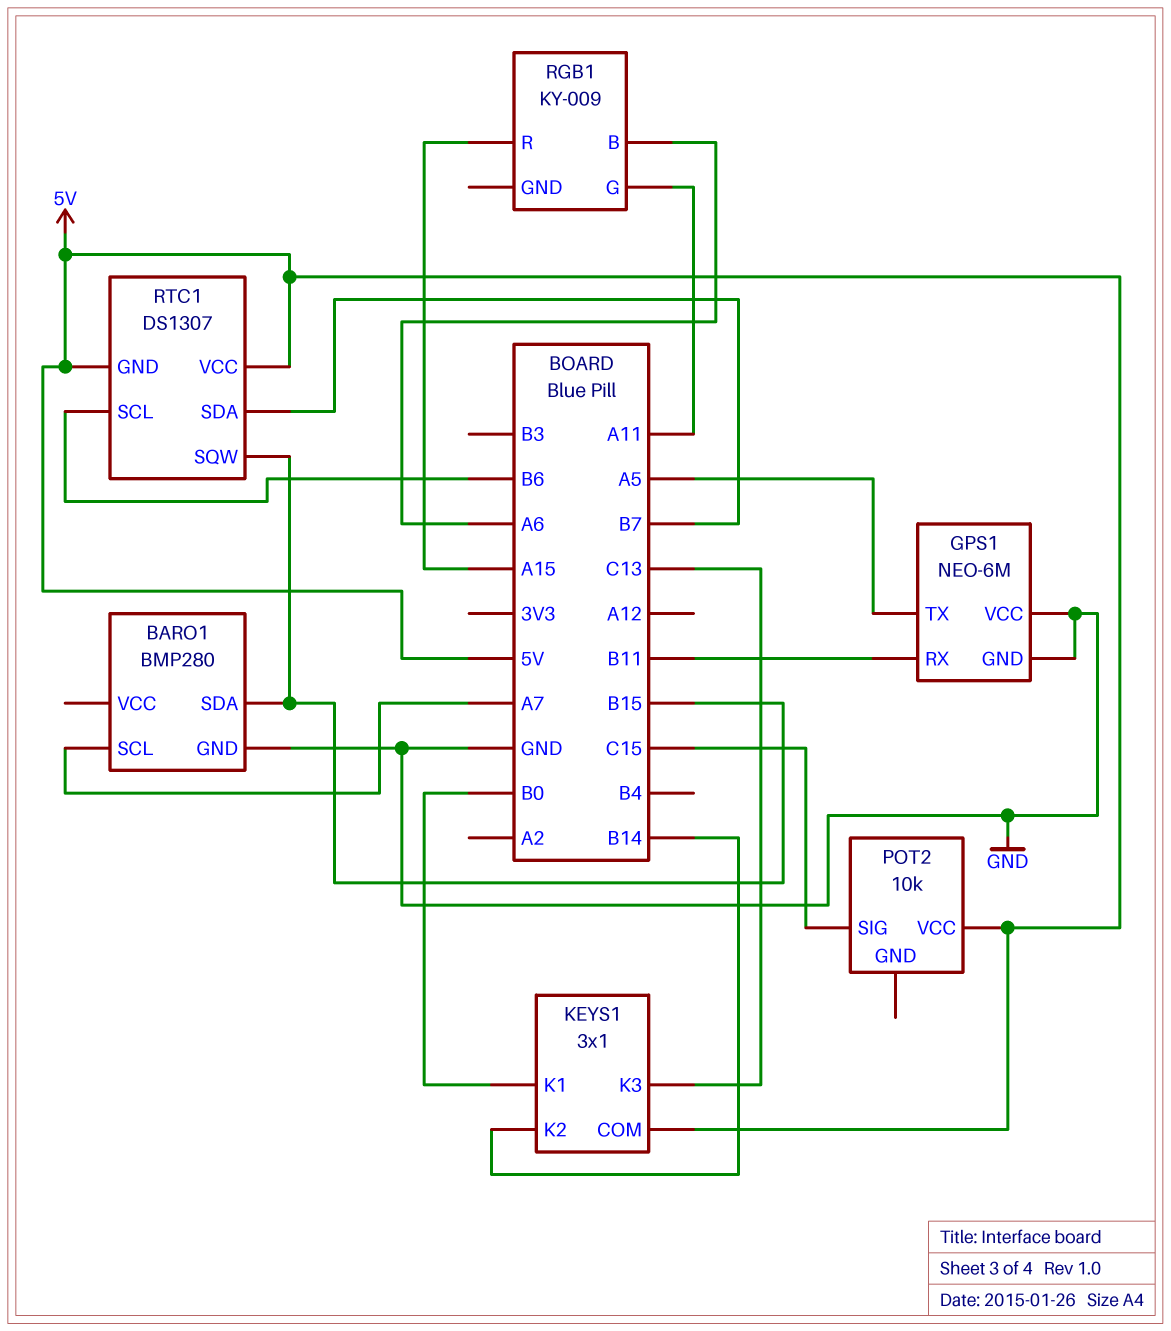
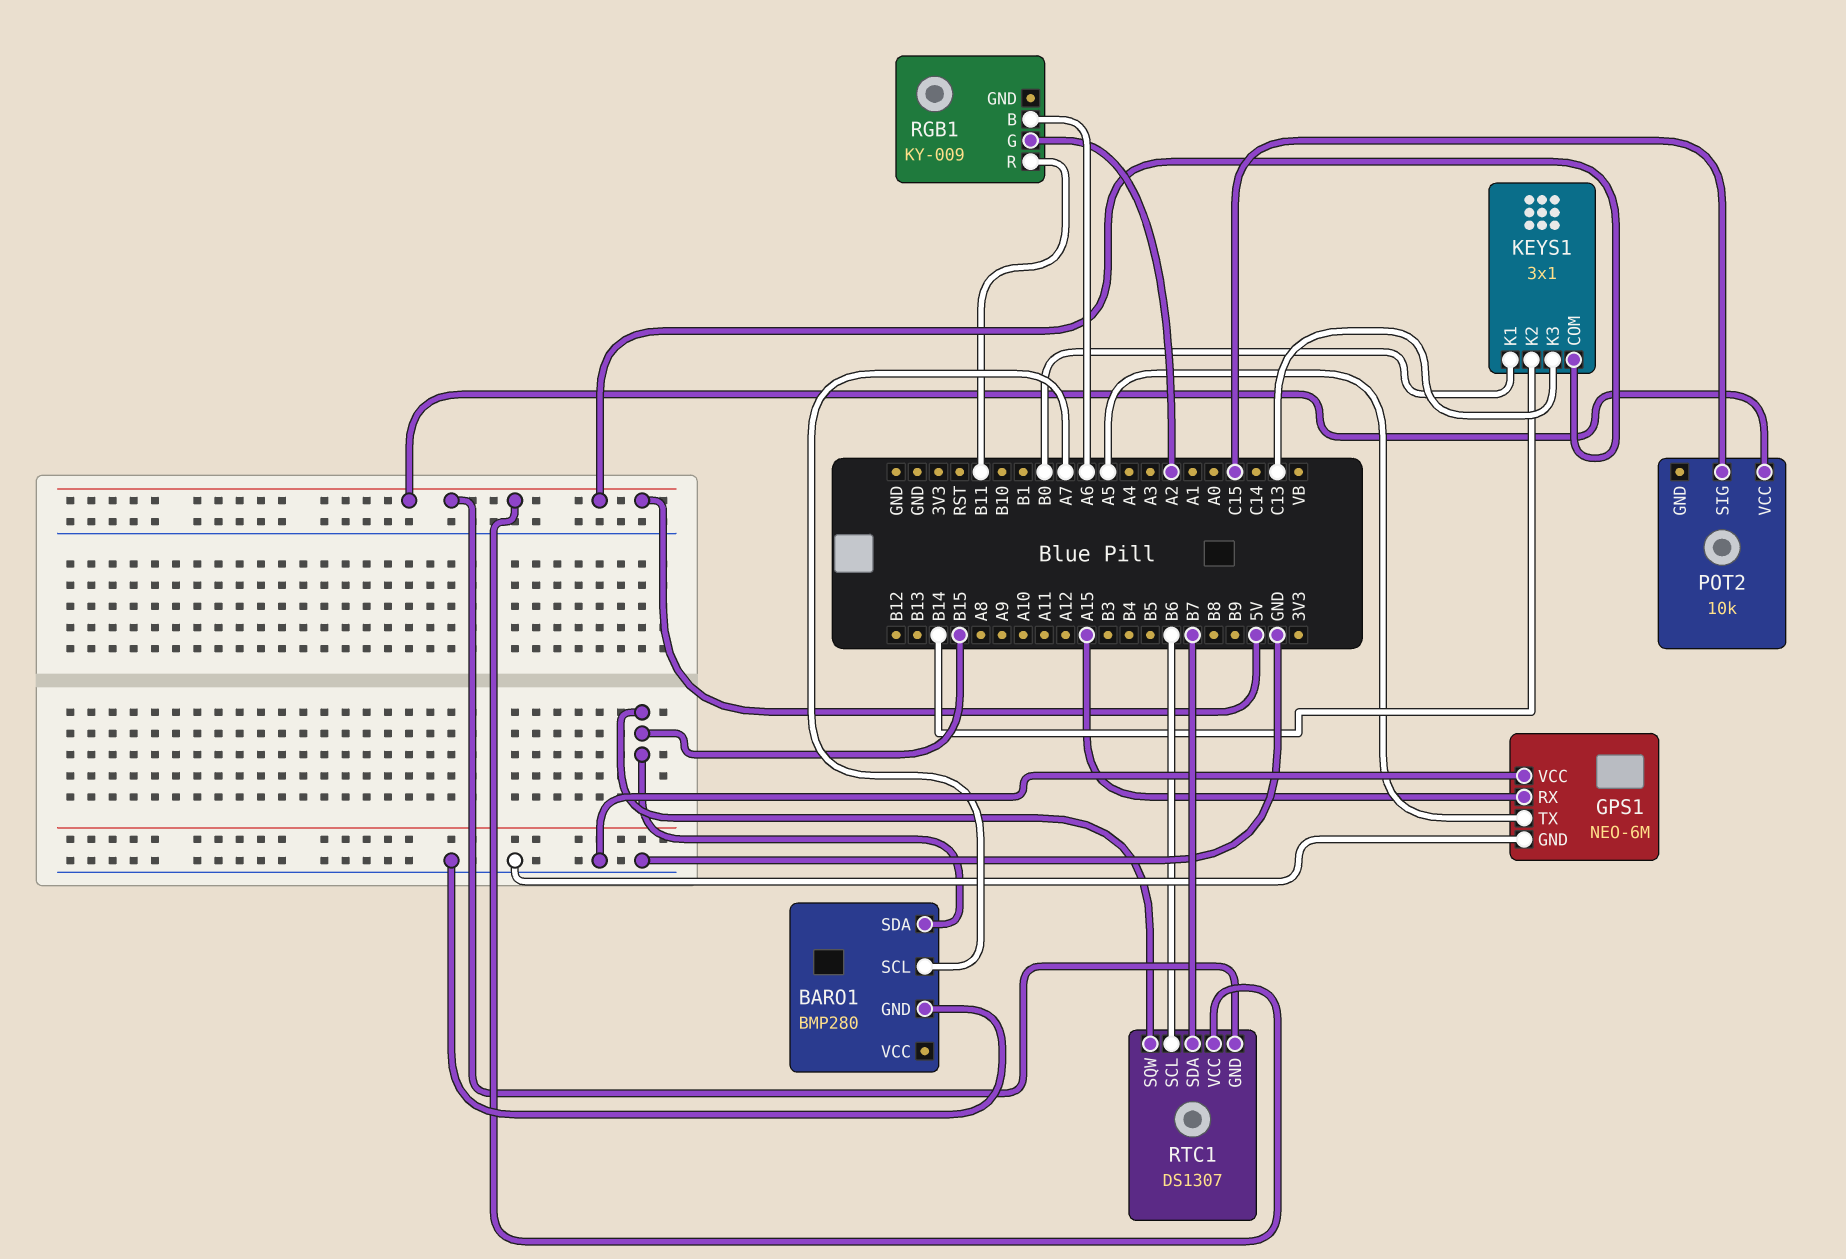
GPS1 pin RX: B11 -> A15
RGB1 pin G: A11 -> A2
RGB1 pin R: A15 -> B11

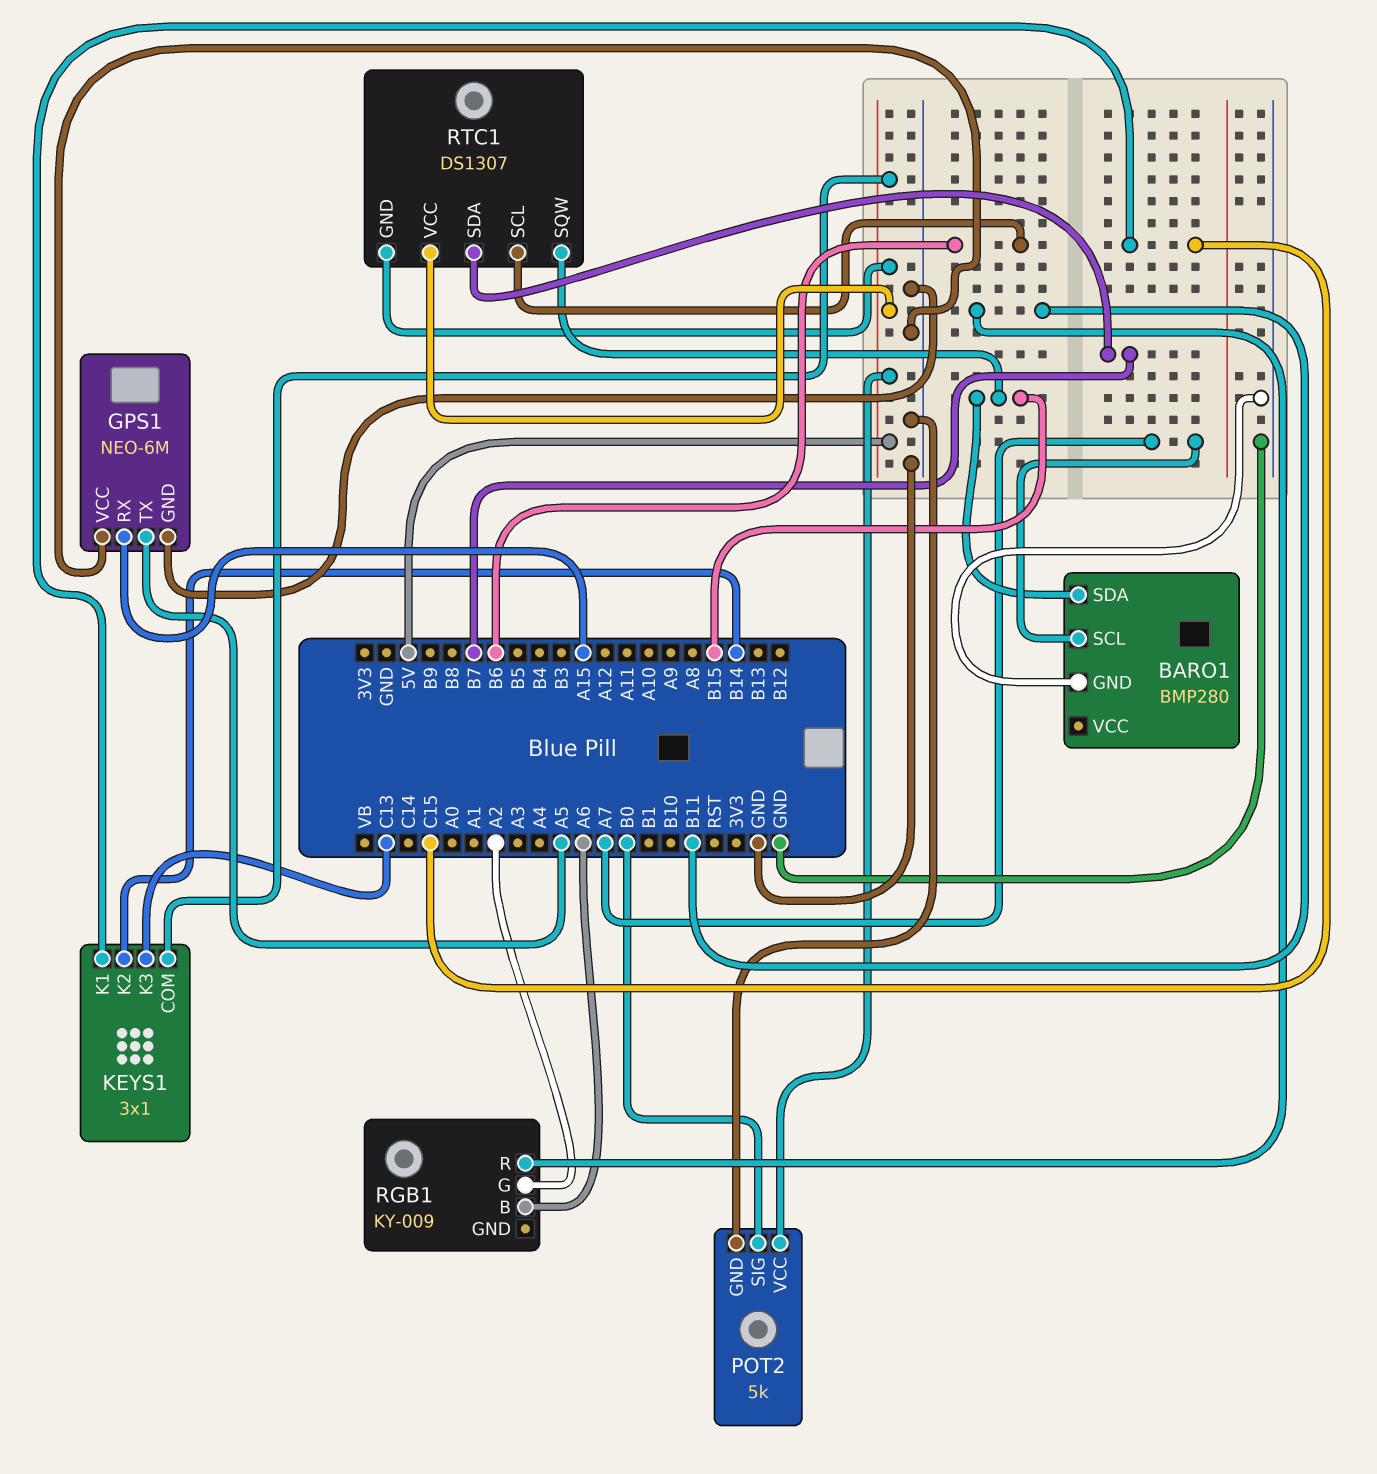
KEYS1 pin K1: B0 -> C15
POT2: 10k -> 5k
POT2 pin GND: none -> GND
POT2 pin SIG: C15 -> B0

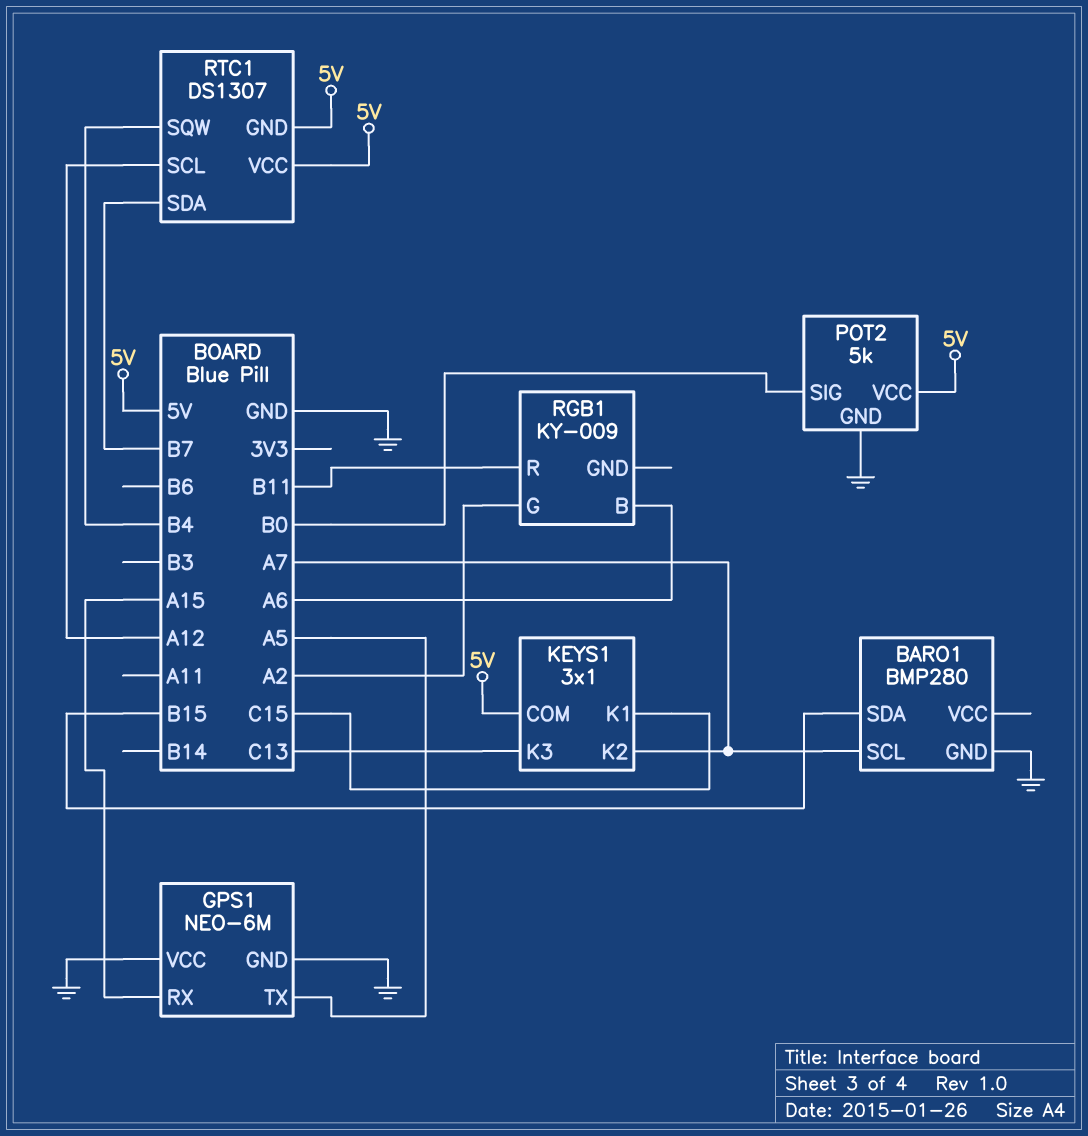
KEYS1 pin K2: B14 -> A7
RTC1 pin SCL: B6 -> A12
RTC1 pin SQW: B15 -> B4

